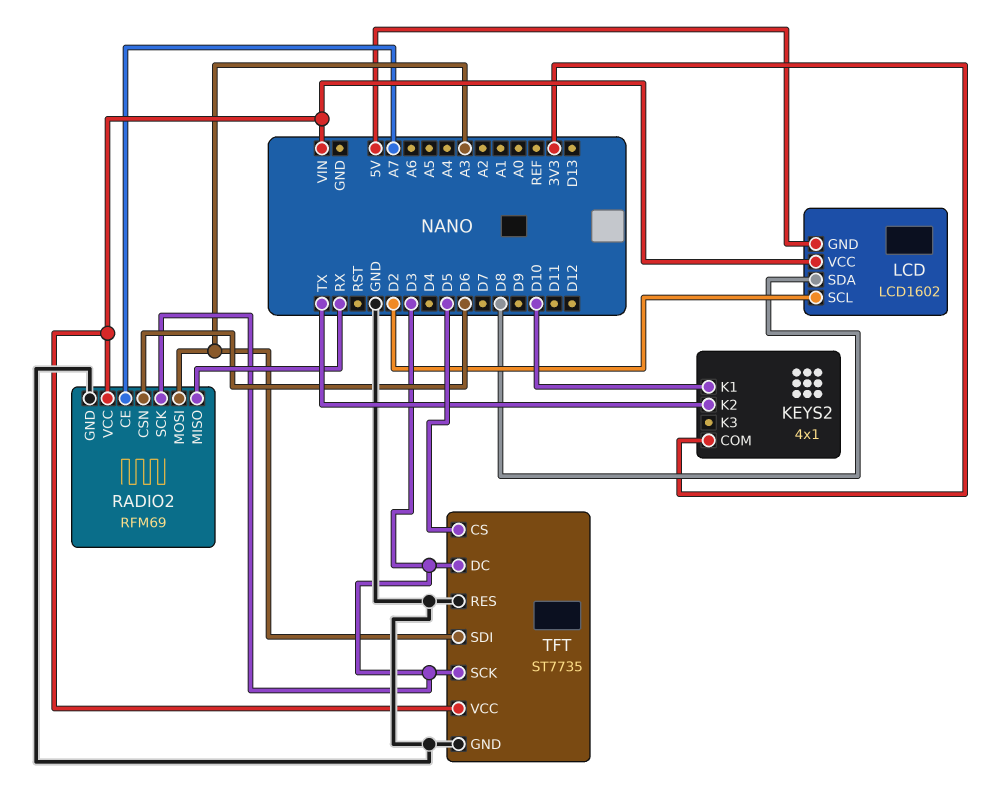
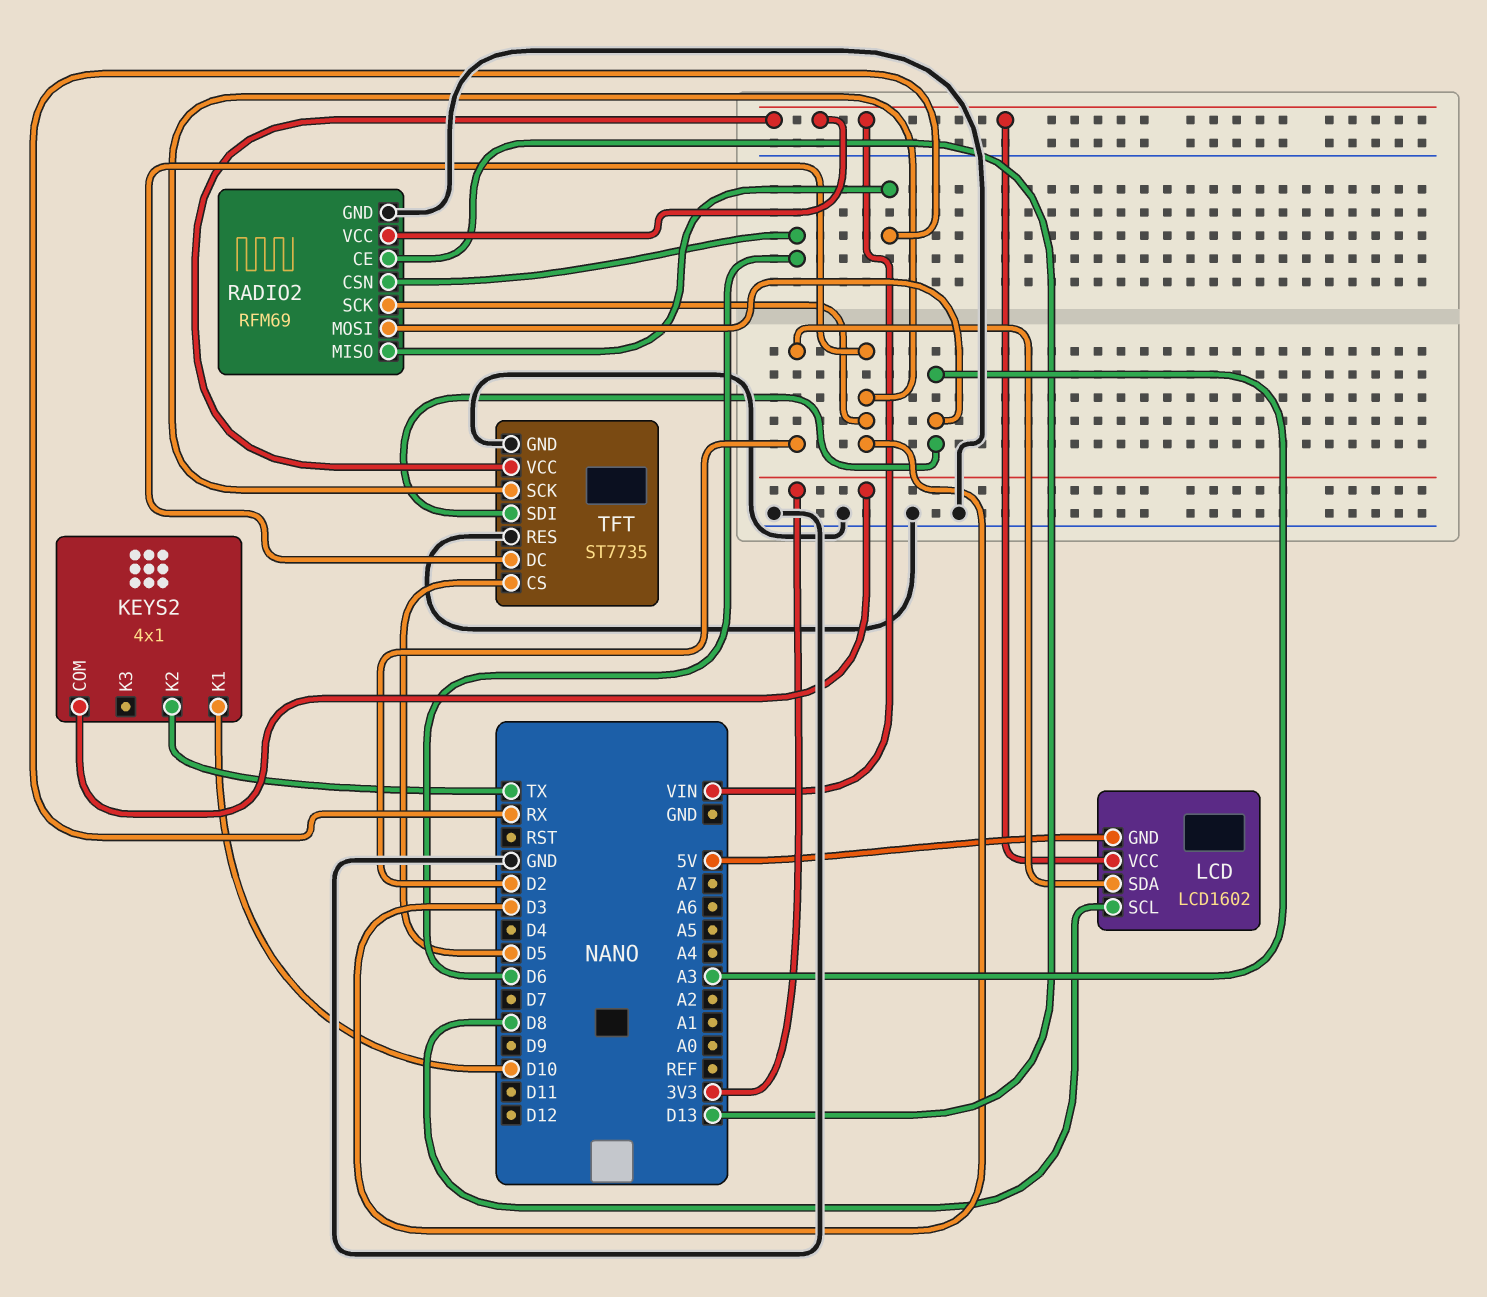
LCD pin SCL: D2 -> D8
LCD pin SDA: D8 -> D2
RADIO2 pin CE: A7 -> D13

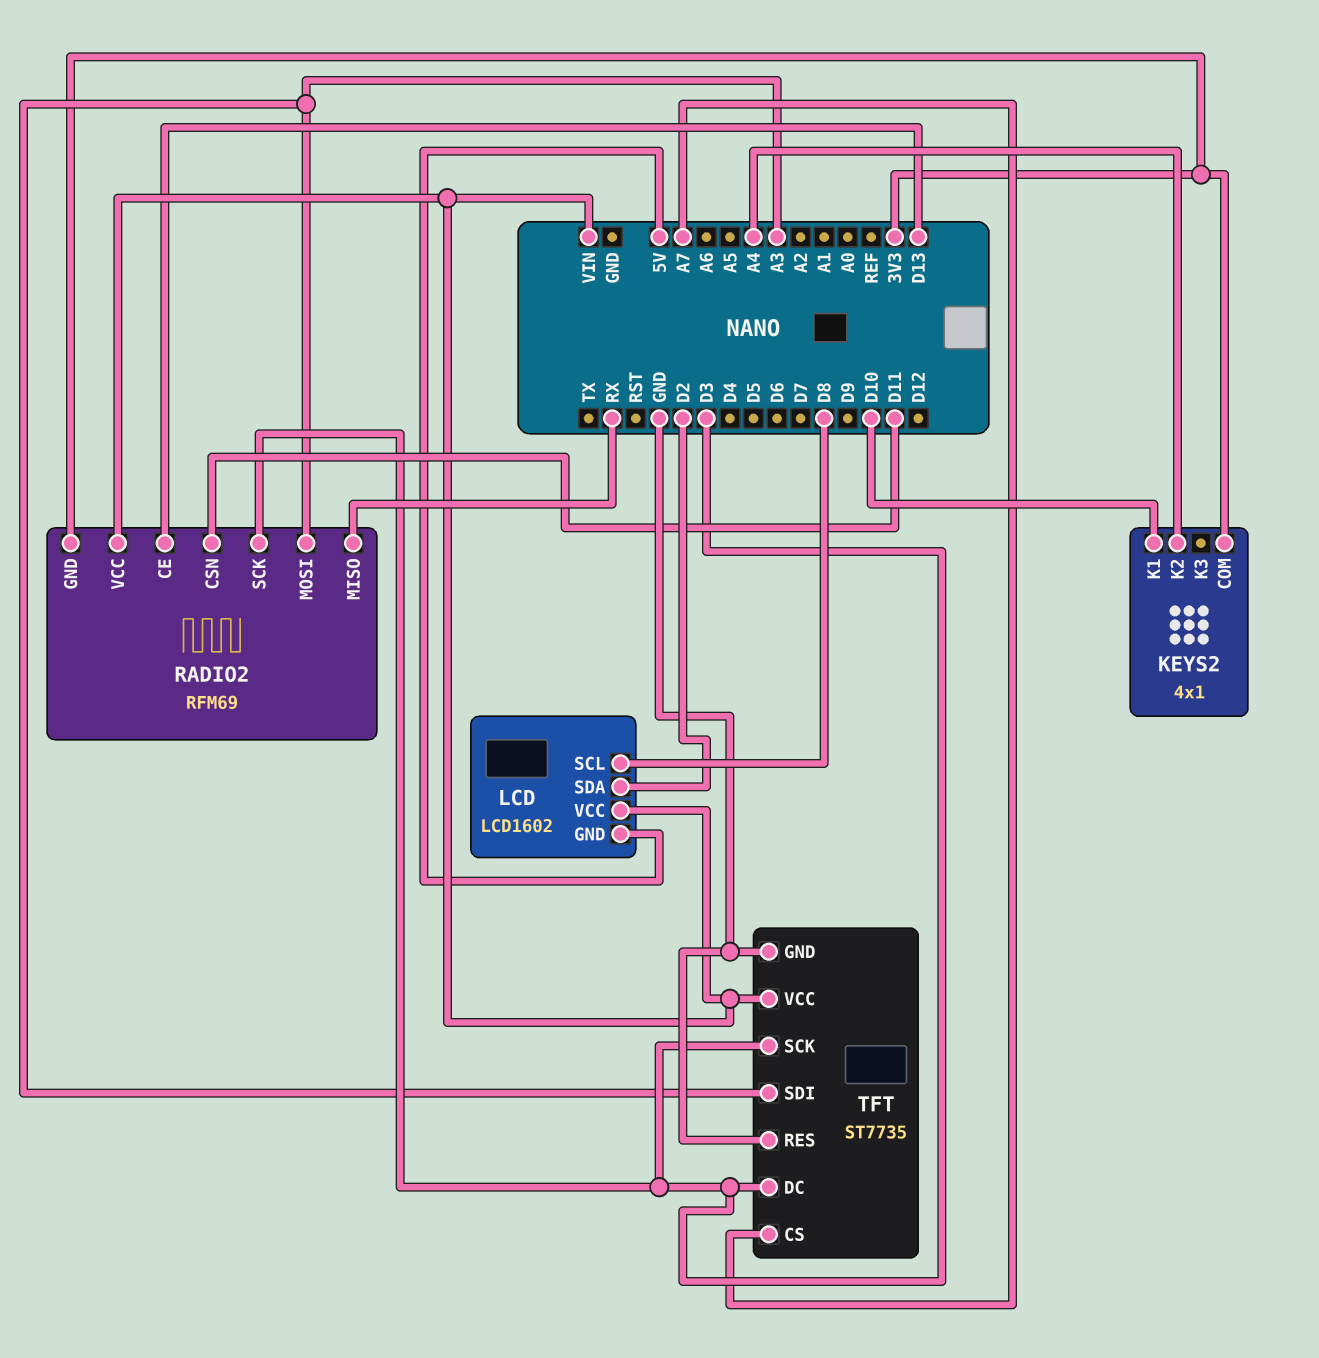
KEYS2 pin K2: TX -> A4
RADIO2 pin CSN: D6 -> D11
RADIO2 pin GND: GND -> 3V3
TFT pin CS: D5 -> A7

